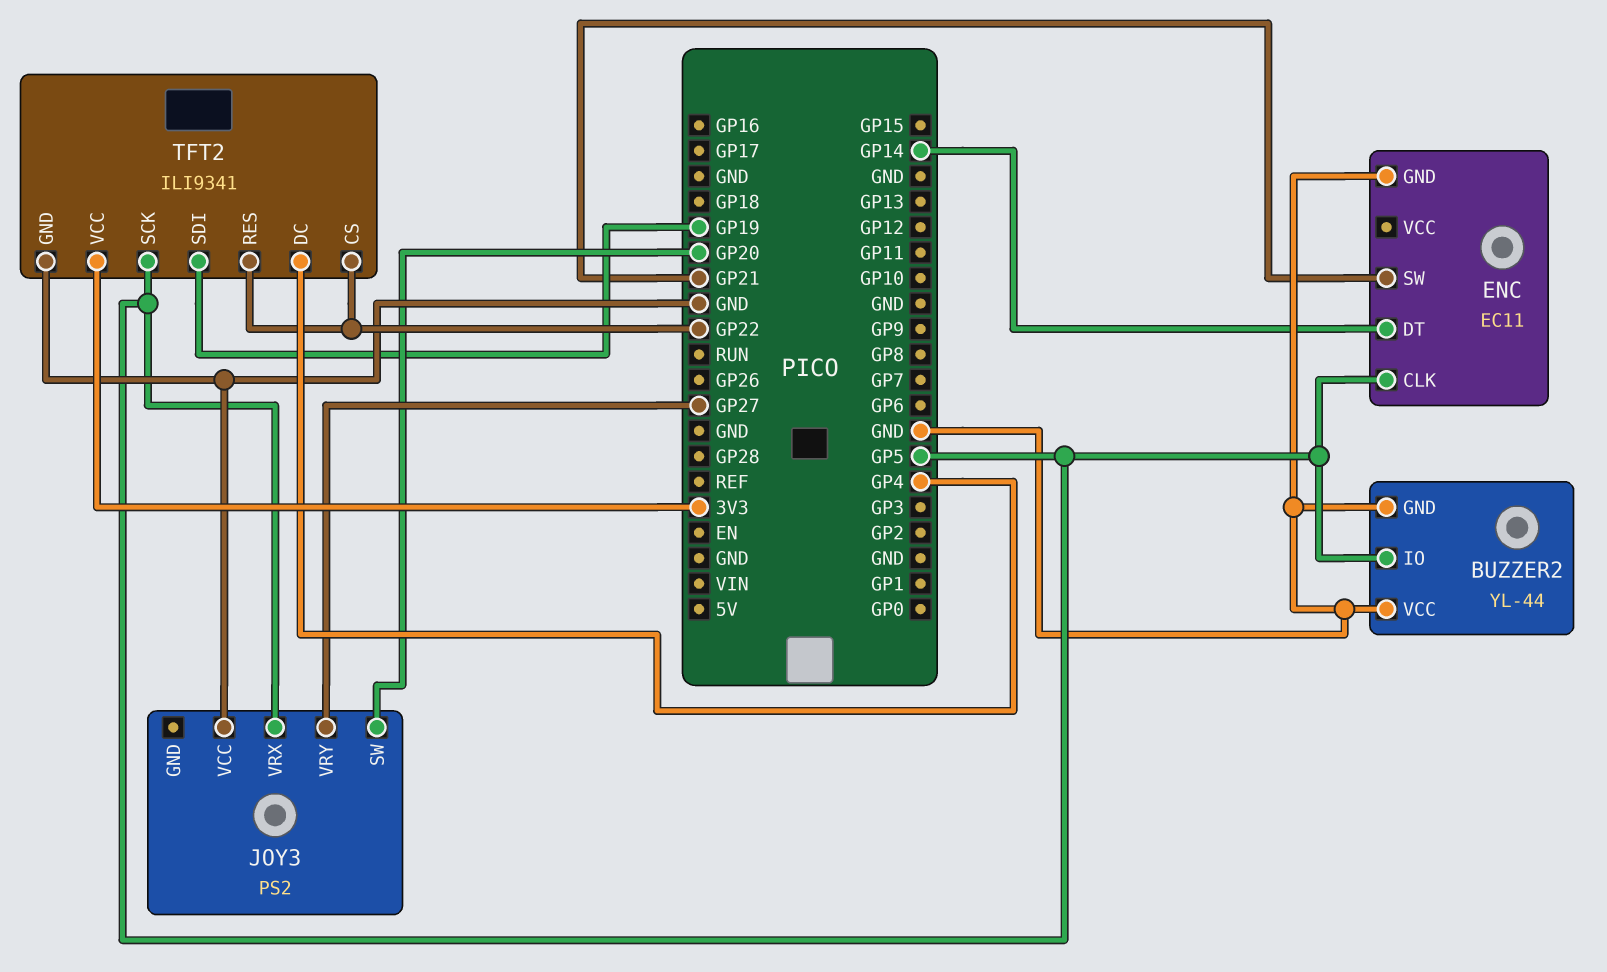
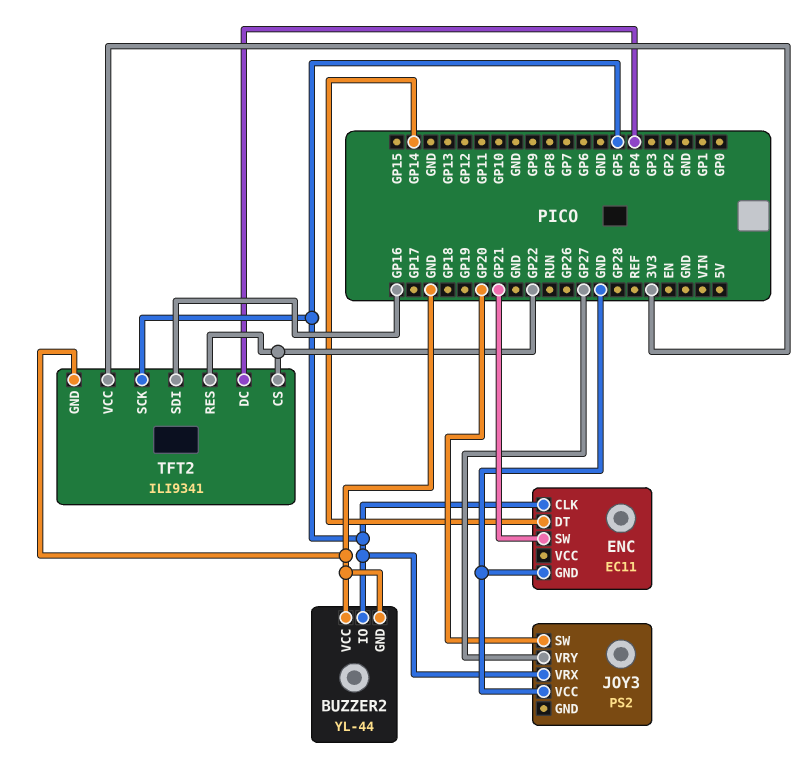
TFT2 pin SDI: GP19 -> GP16

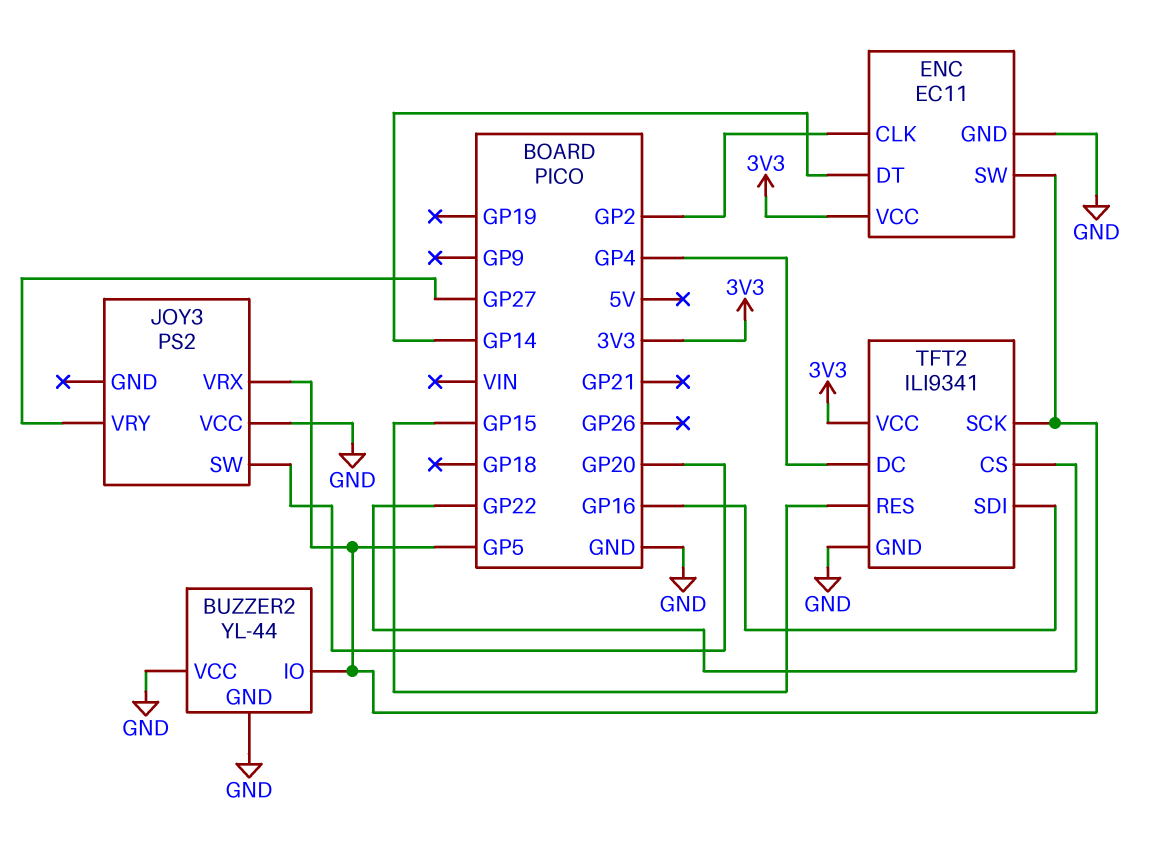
ENC pin CLK: GP5 -> GP2
ENC pin SW: GP21 -> GP5
ENC pin VCC: none -> 3V3
TFT2 pin RES: GP22 -> GP15

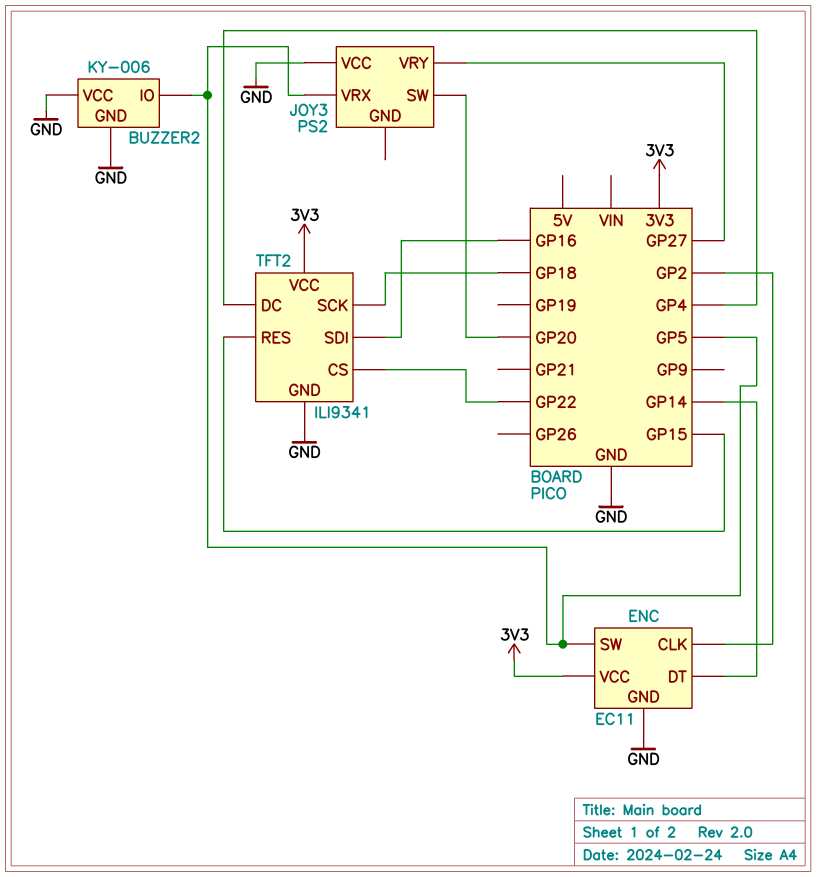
BUZZER2: YL-44 -> KY-006
TFT2 pin SCK: GP5 -> GP18

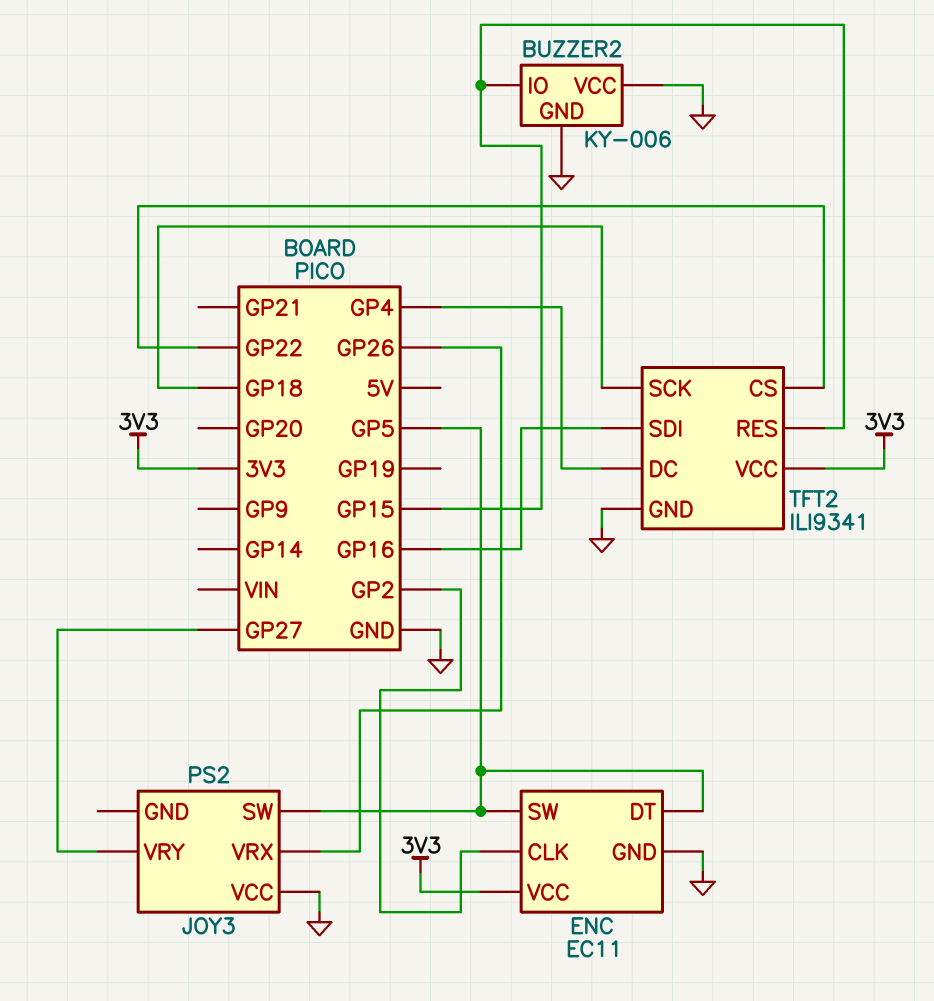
BUZZER2 pin IO: GP5 -> GP15
ENC pin DT: GP14 -> GP5
JOY3 pin SW: GP20 -> GP5
JOY3 pin VRX: GP5 -> GP26

